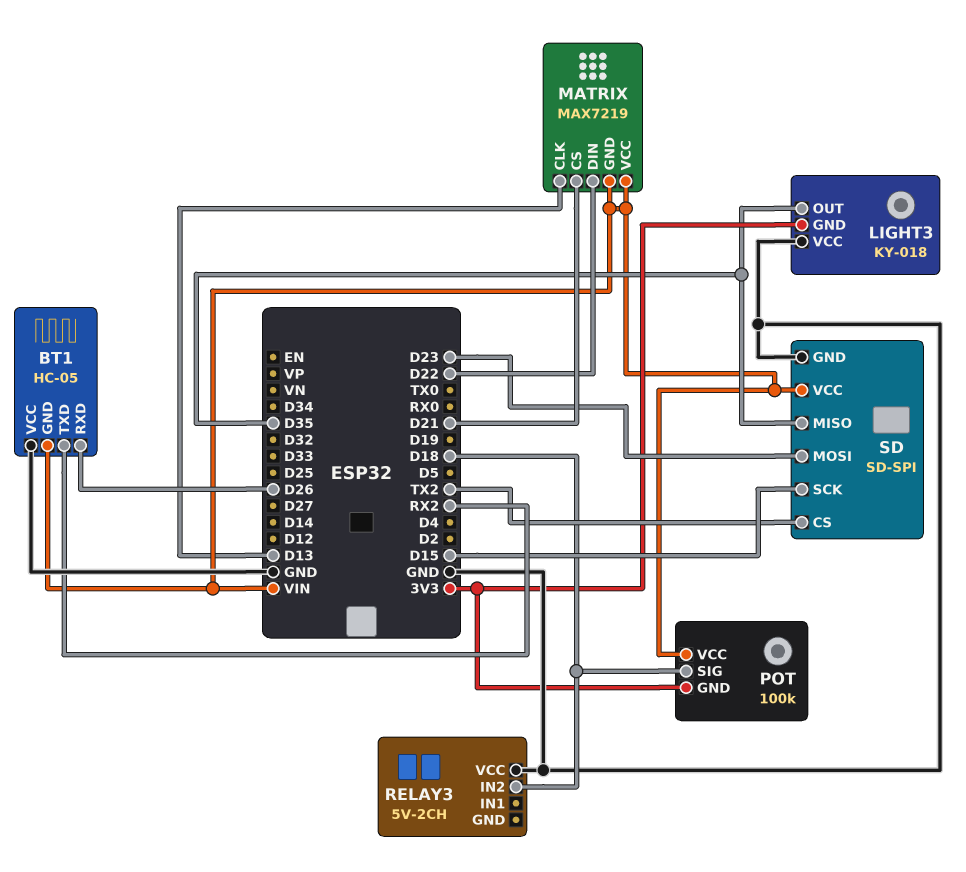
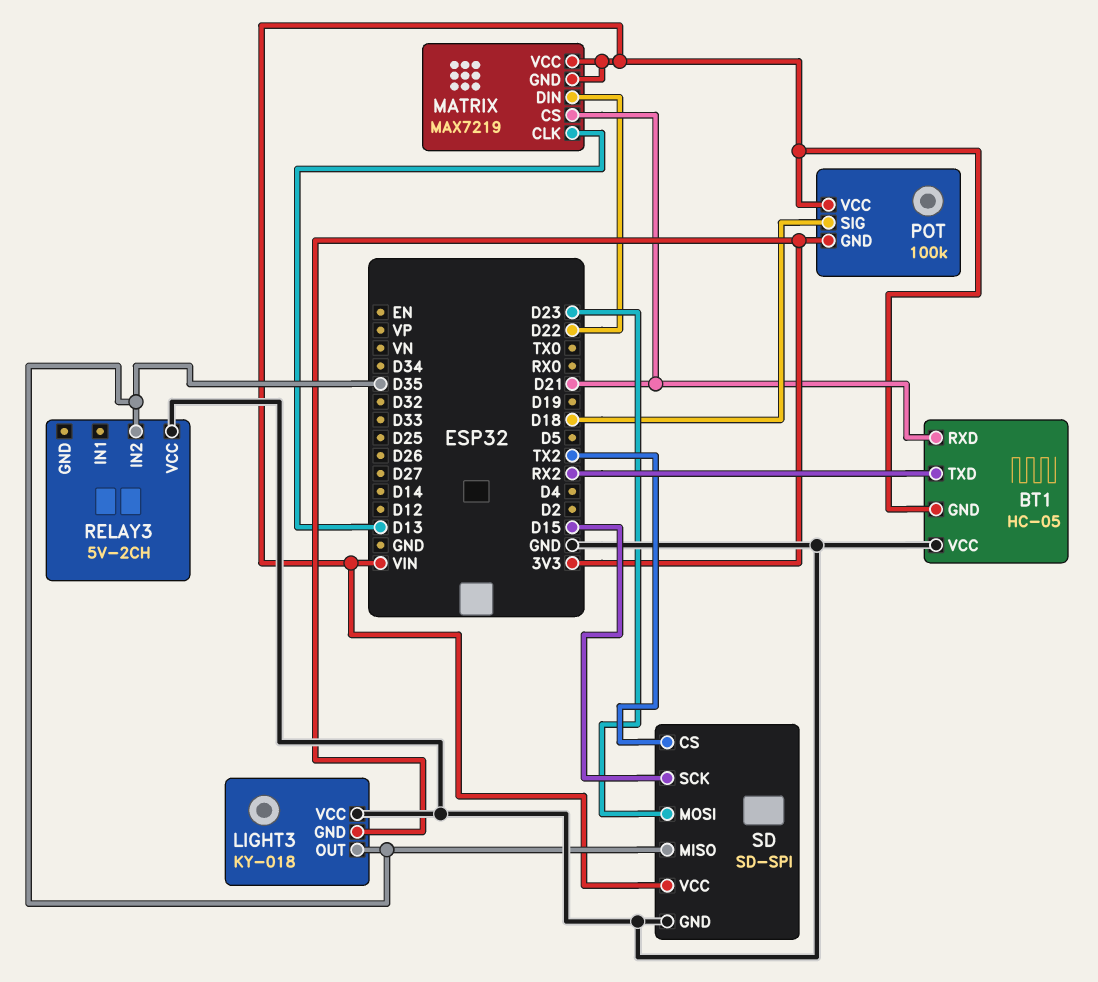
BT1 pin RXD: D26 -> D21
RELAY3 pin IN2: D18 -> D35

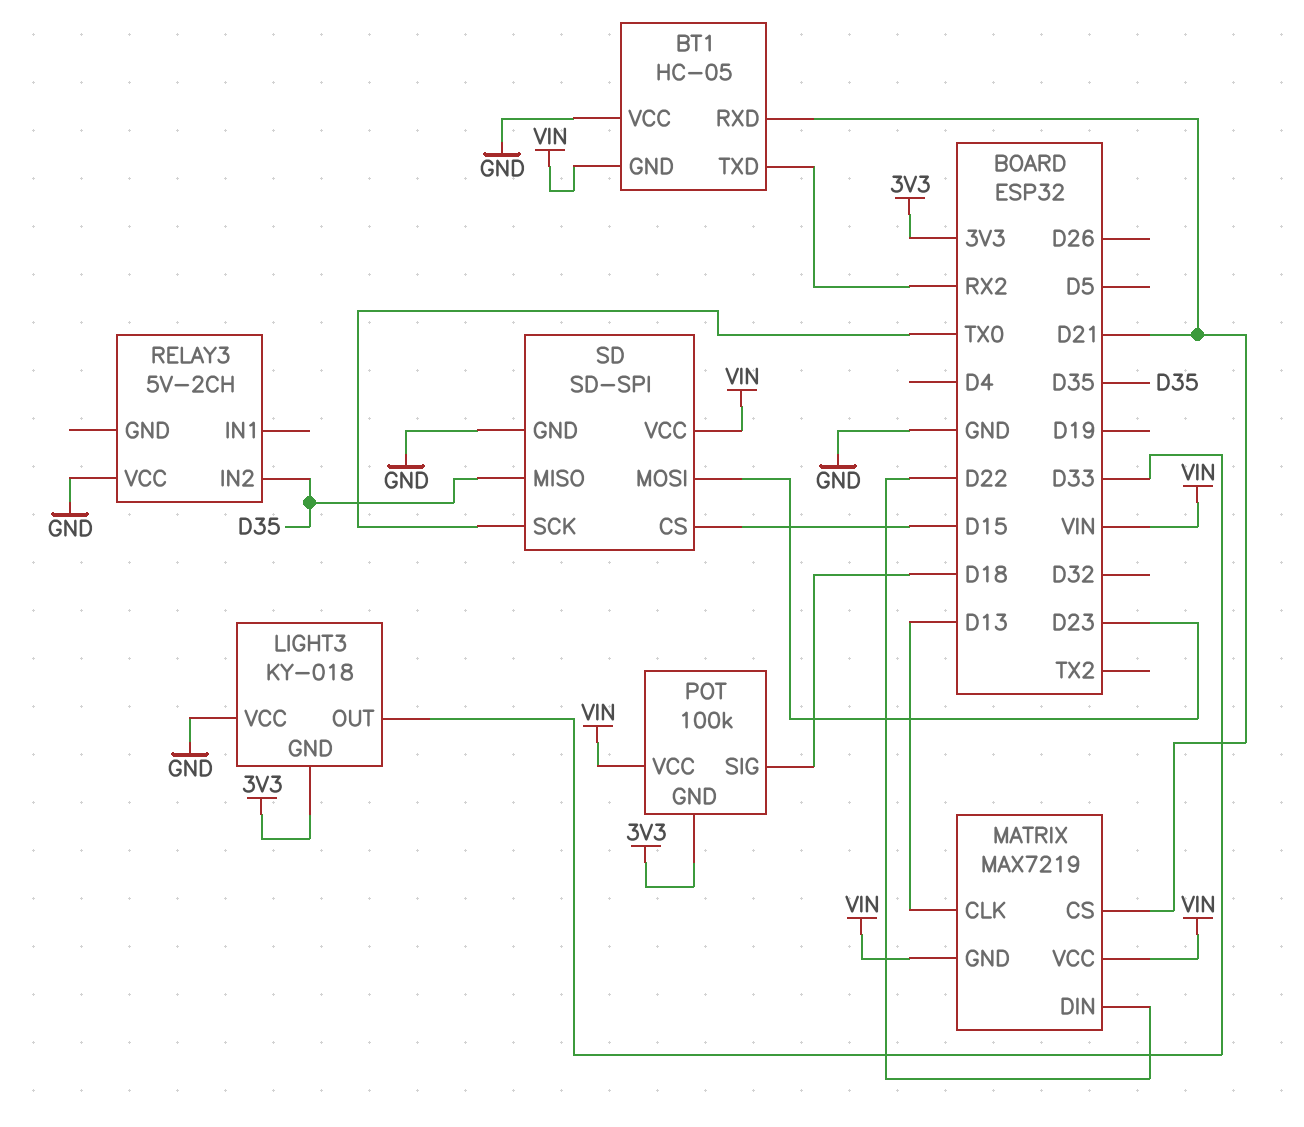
LIGHT3 pin OUT: D35 -> D33
SD pin CS: TX2 -> D15
SD pin SCK: D15 -> TX0

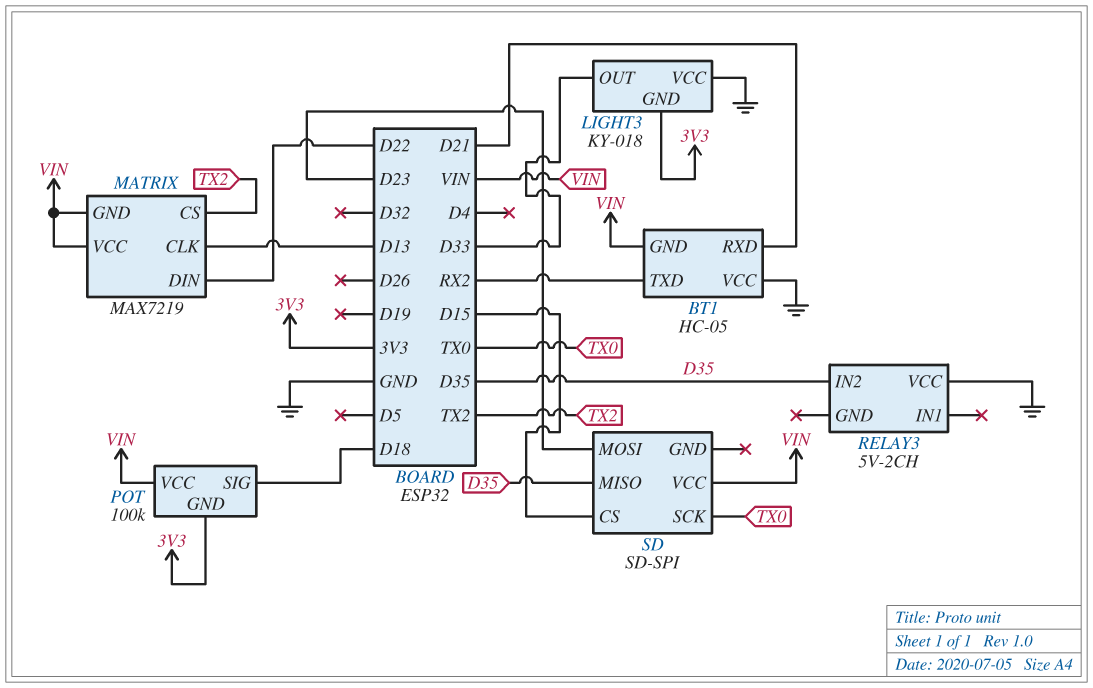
MATRIX pin CS: D21 -> TX2
SD pin GND: GND -> none

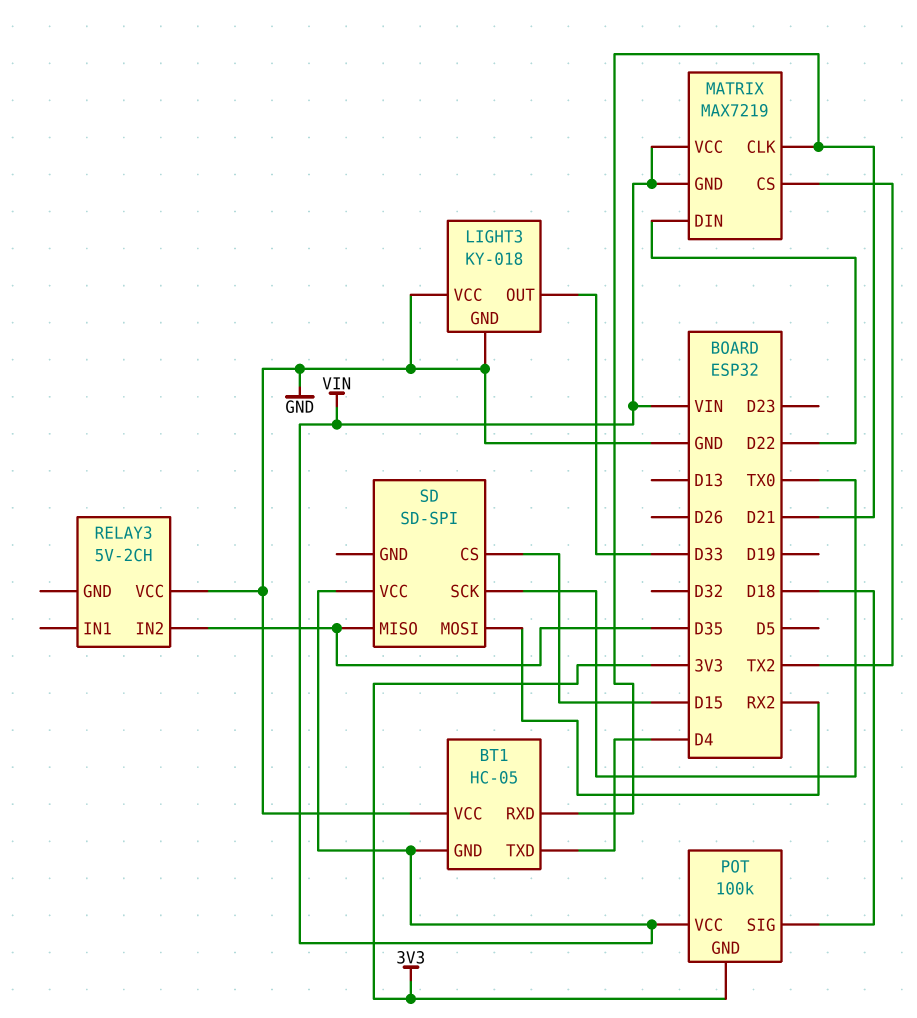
BT1 pin TXD: RX2 -> D4
LIGHT3 pin GND: 3V3 -> GND
MATRIX pin CLK: D13 -> D21
SD pin MOSI: D23 -> RX2

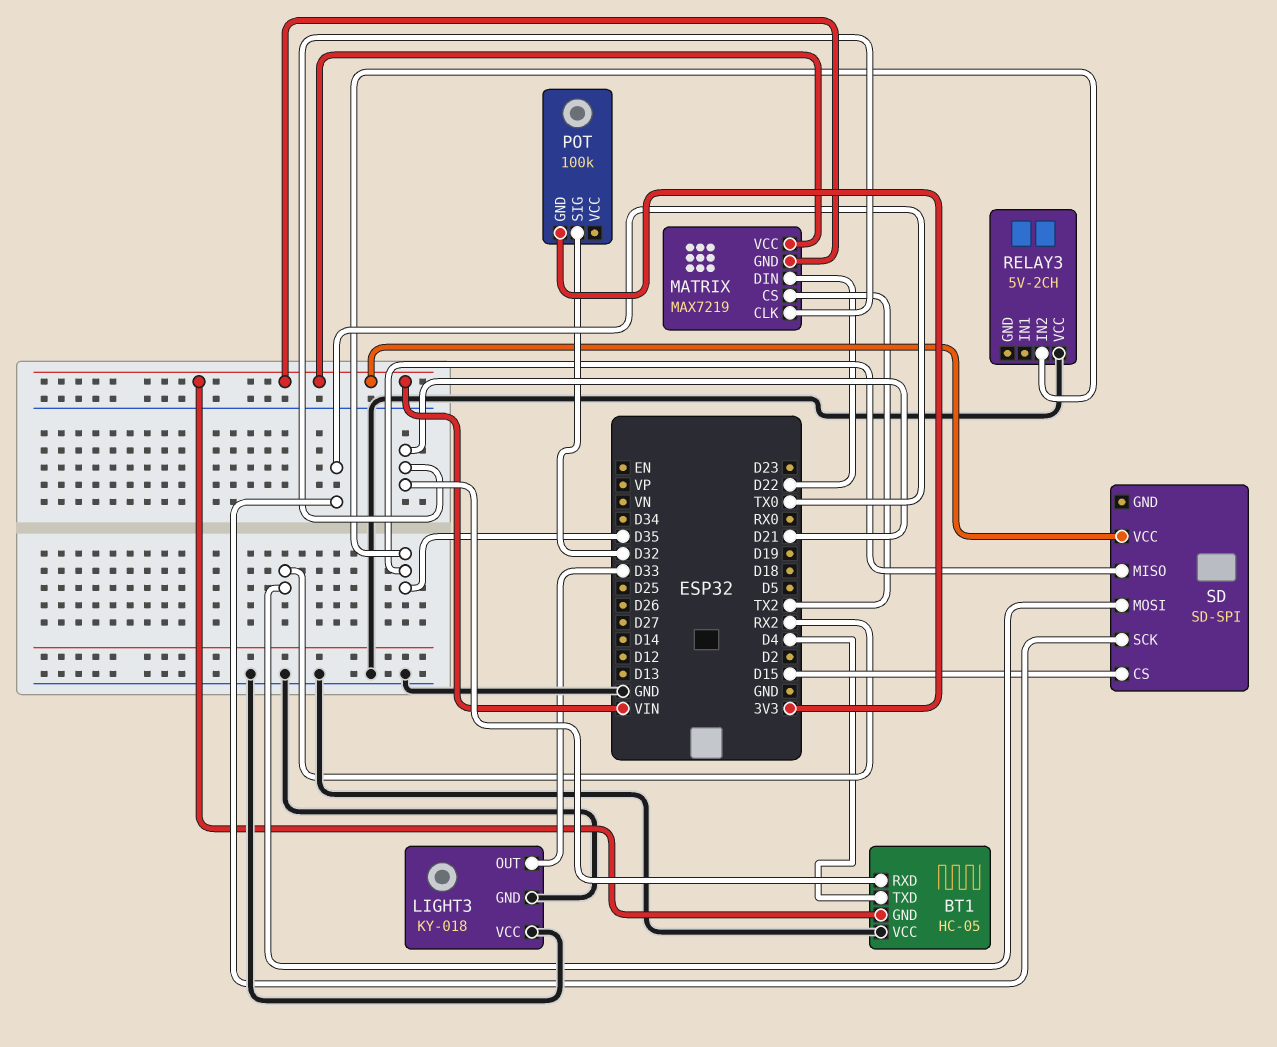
POT pin SIG: D18 -> D32
POT pin VCC: VIN -> none

